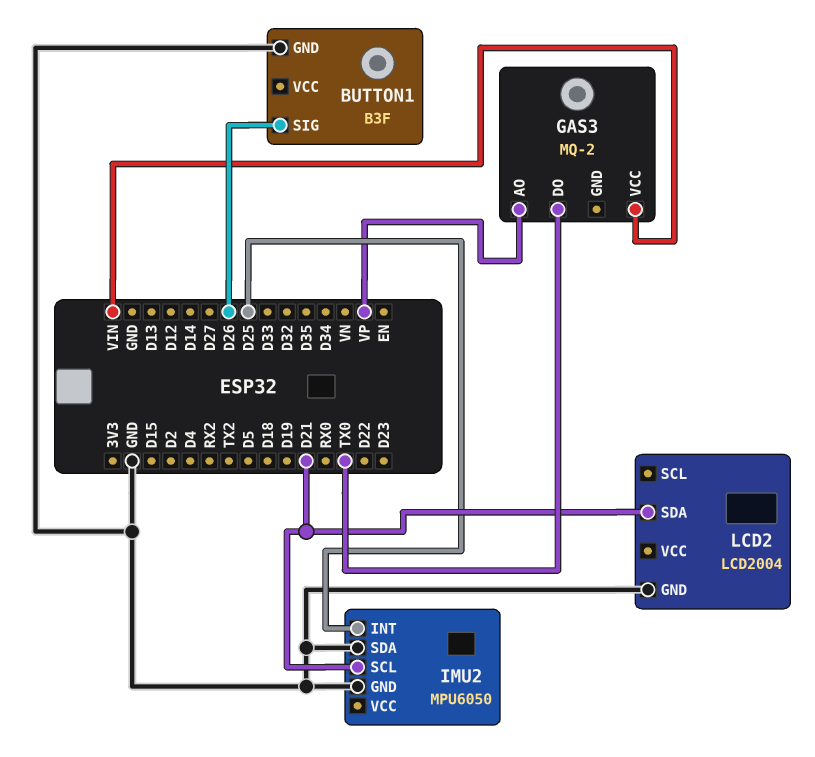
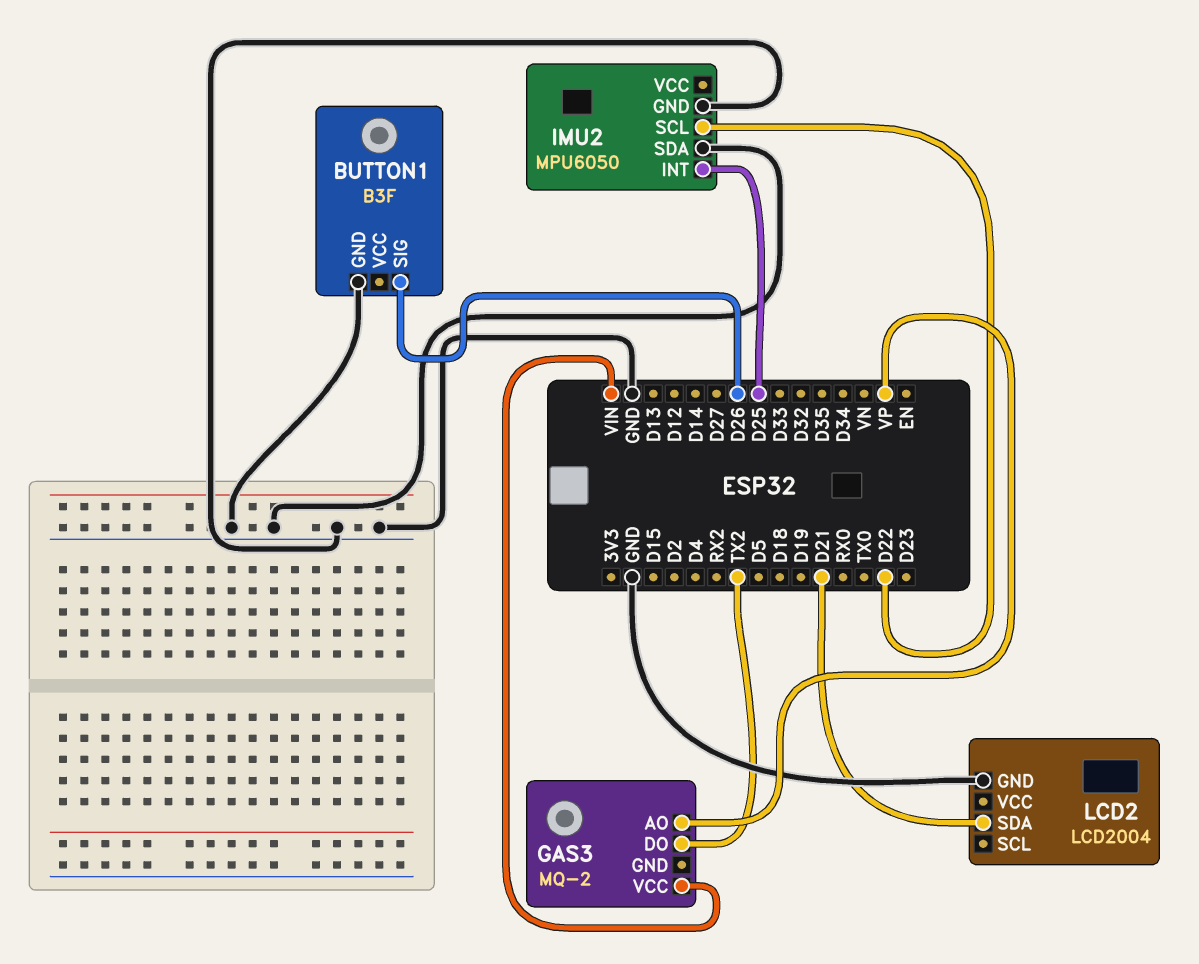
GAS3 pin DO: TX0 -> TX2
IMU2 pin SCL: D21 -> D22

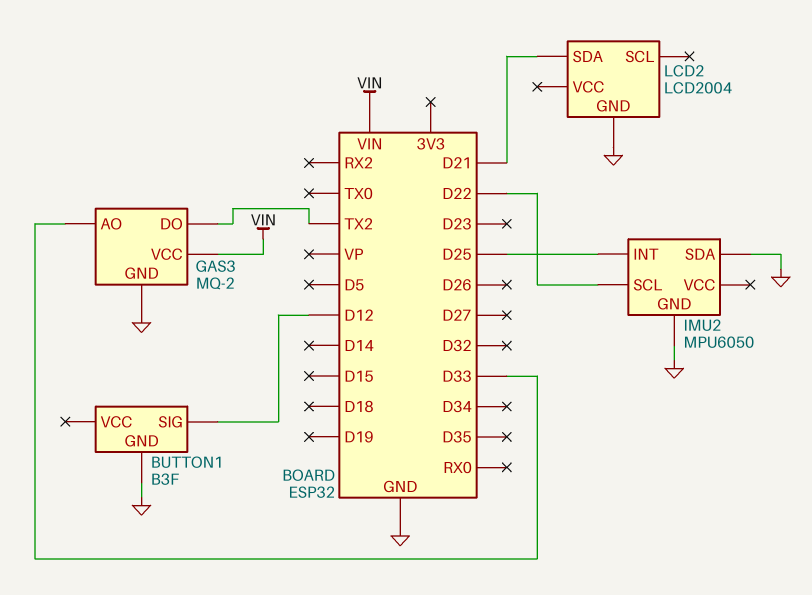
BUTTON1 pin SIG: D26 -> D12
GAS3 pin AO: VP -> D33
GAS3 pin GND: none -> GND

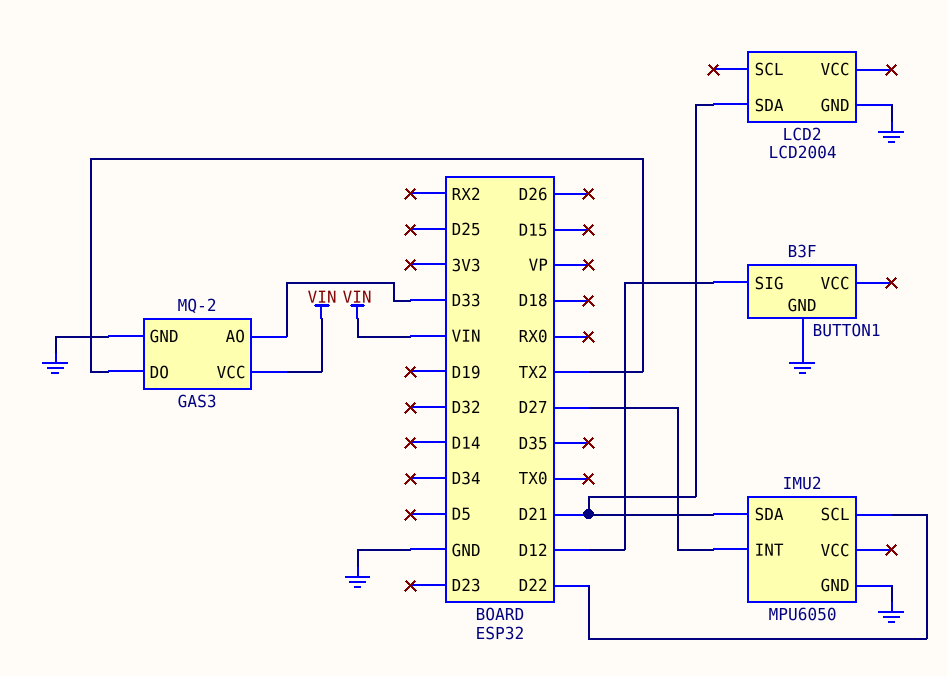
IMU2 pin INT: D25 -> D27
IMU2 pin SDA: GND -> D21

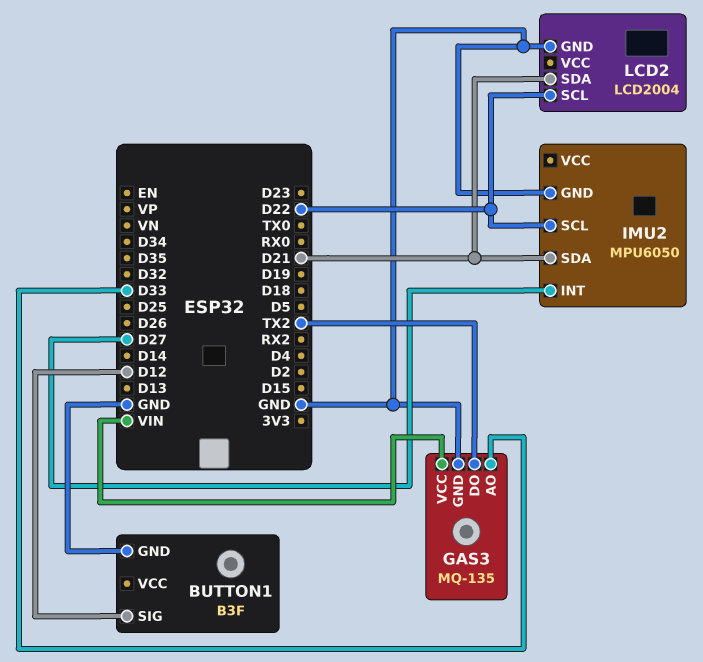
GAS3: MQ-2 -> MQ-135
LCD2 pin SCL: none -> D22

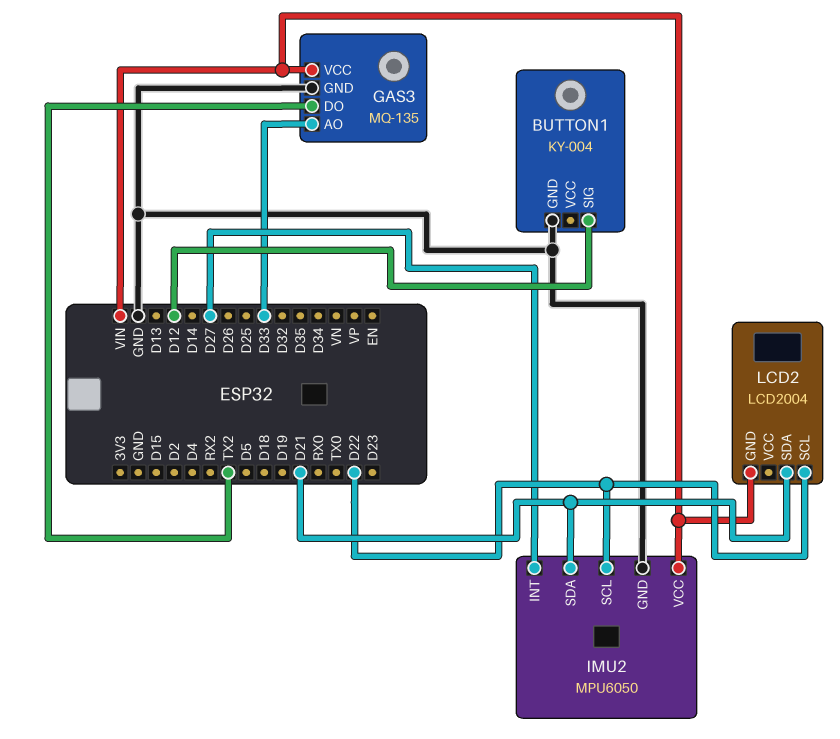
BUTTON1: B3F -> KY-004
IMU2 pin VCC: none -> VIN
LCD2 pin GND: GND -> VIN

